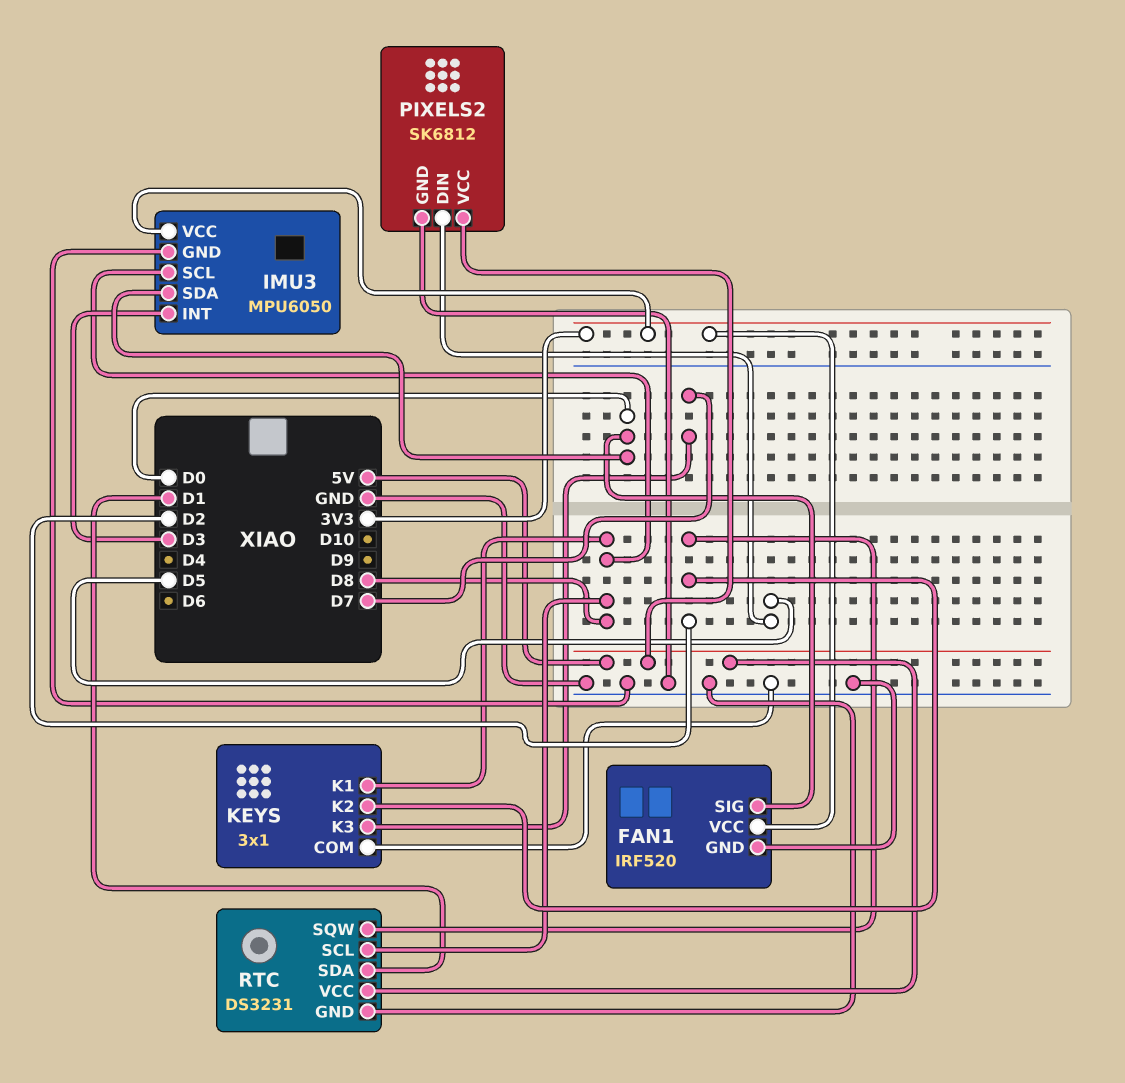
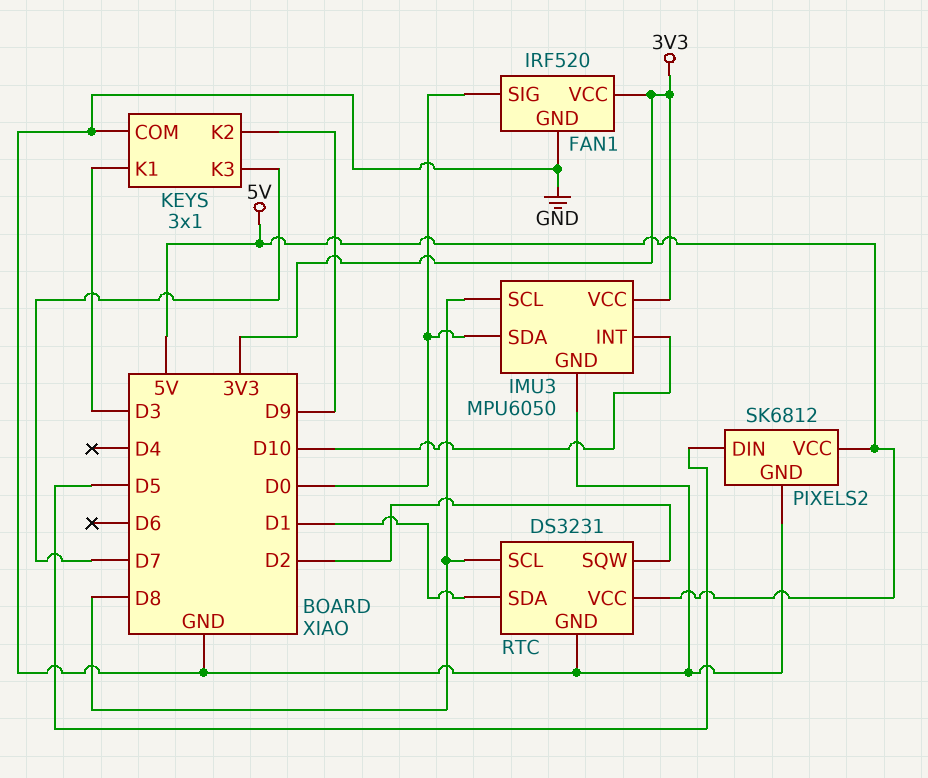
IMU3 pin INT: D3 -> D10
KEYS pin K1: D8 -> D3
KEYS pin K2: D2 -> D9

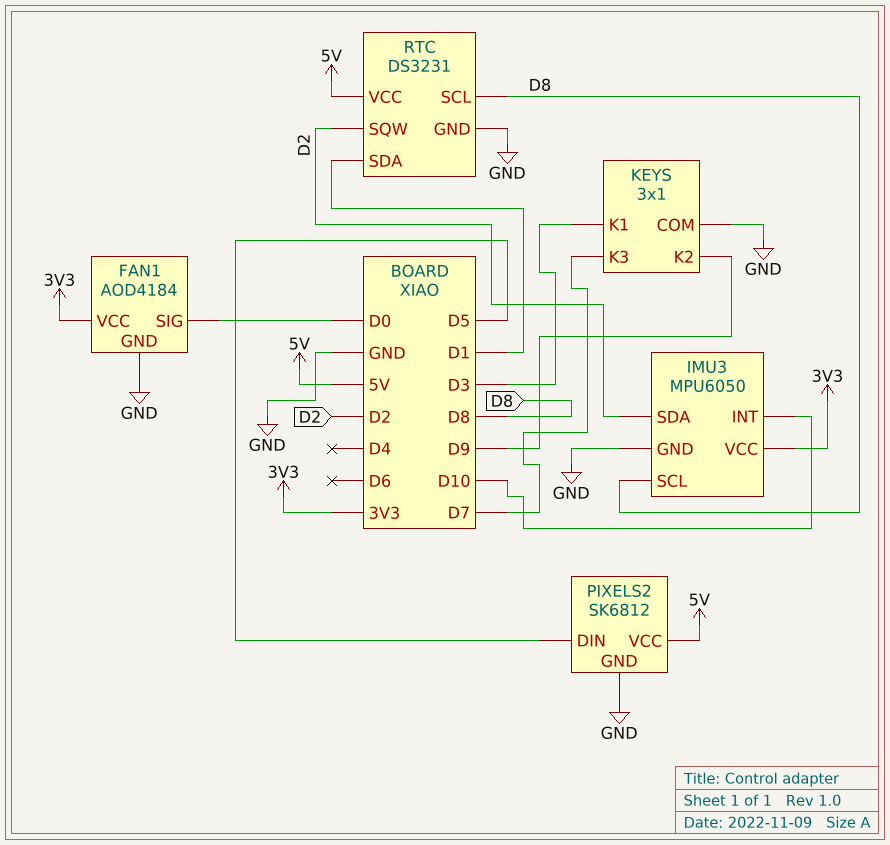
FAN1: IRF520 -> AOD4184
IMU3 pin SDA: D0 -> D2

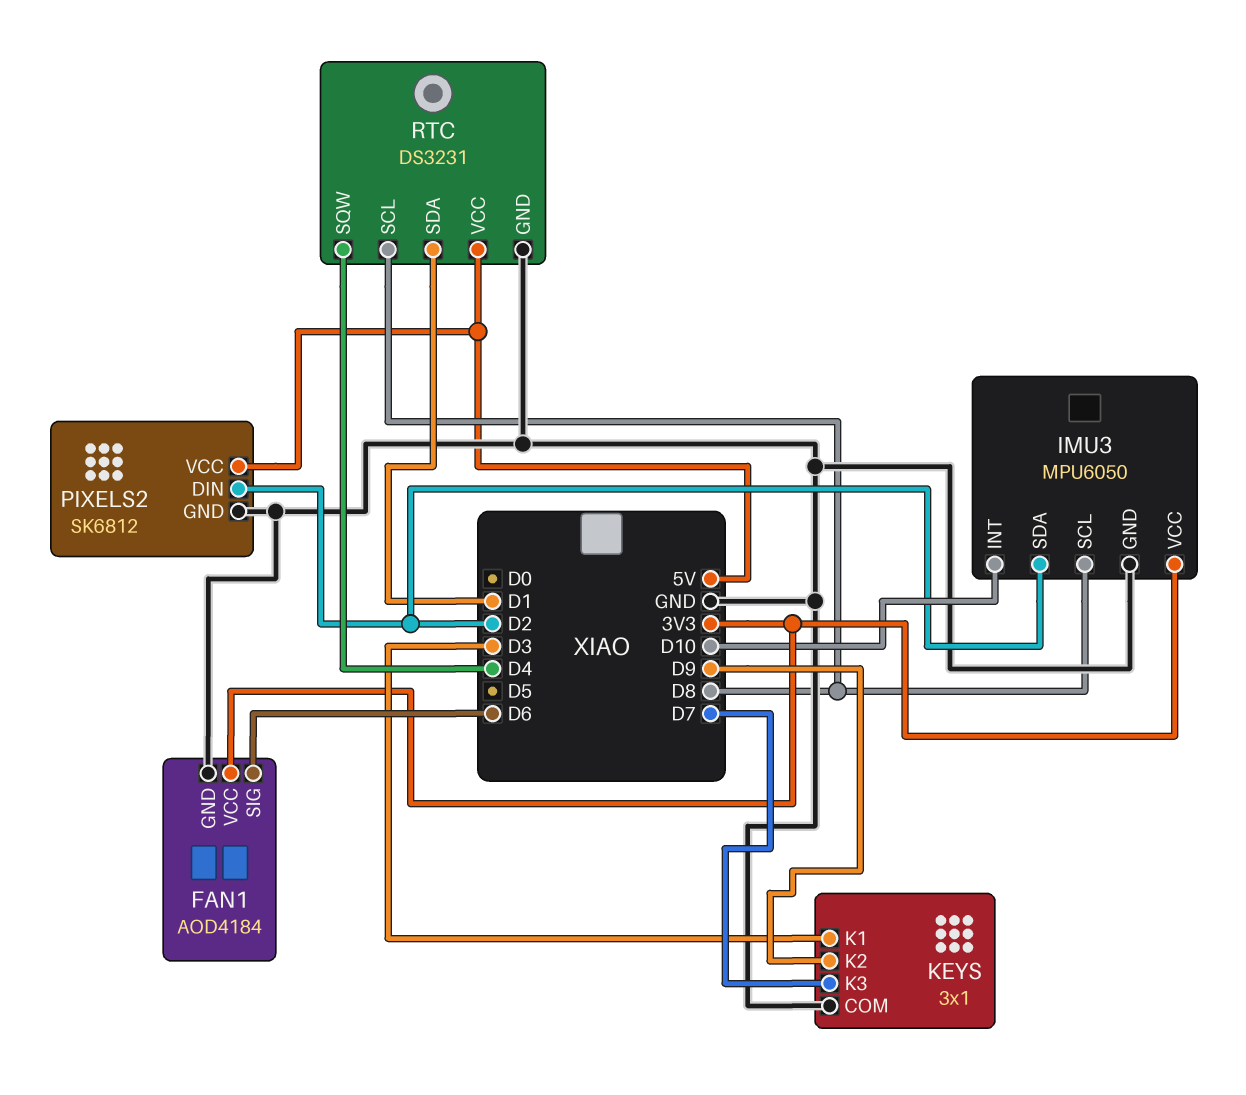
FAN1 pin SIG: D0 -> D6
PIXELS2 pin DIN: D5 -> D2
RTC pin SQW: D2 -> D4

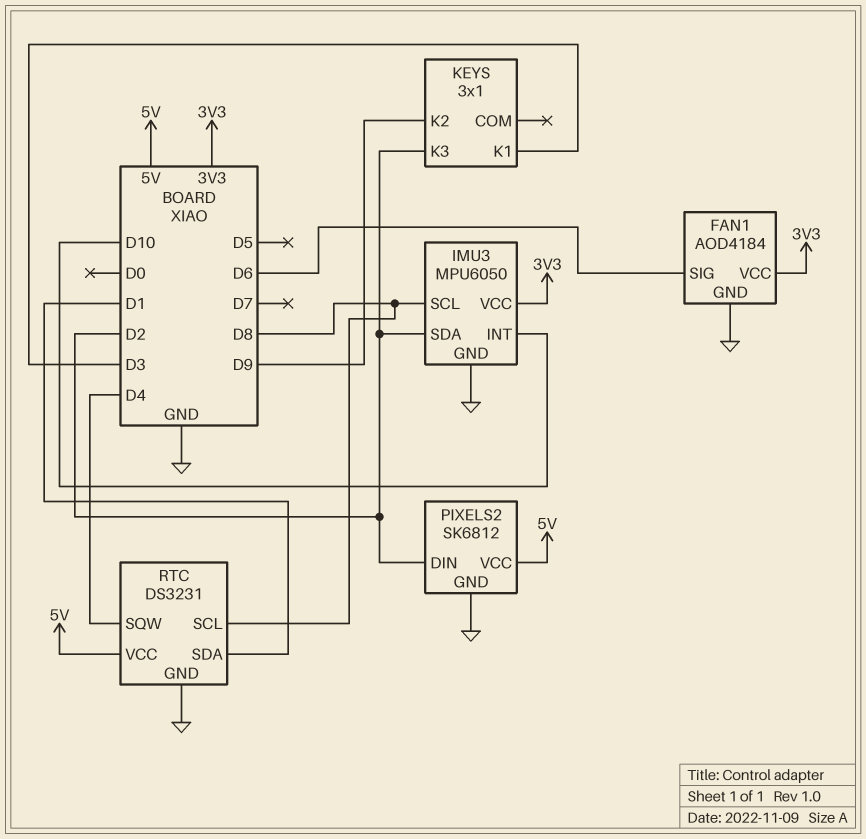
KEYS pin COM: GND -> none
KEYS pin K3: D7 -> D2

